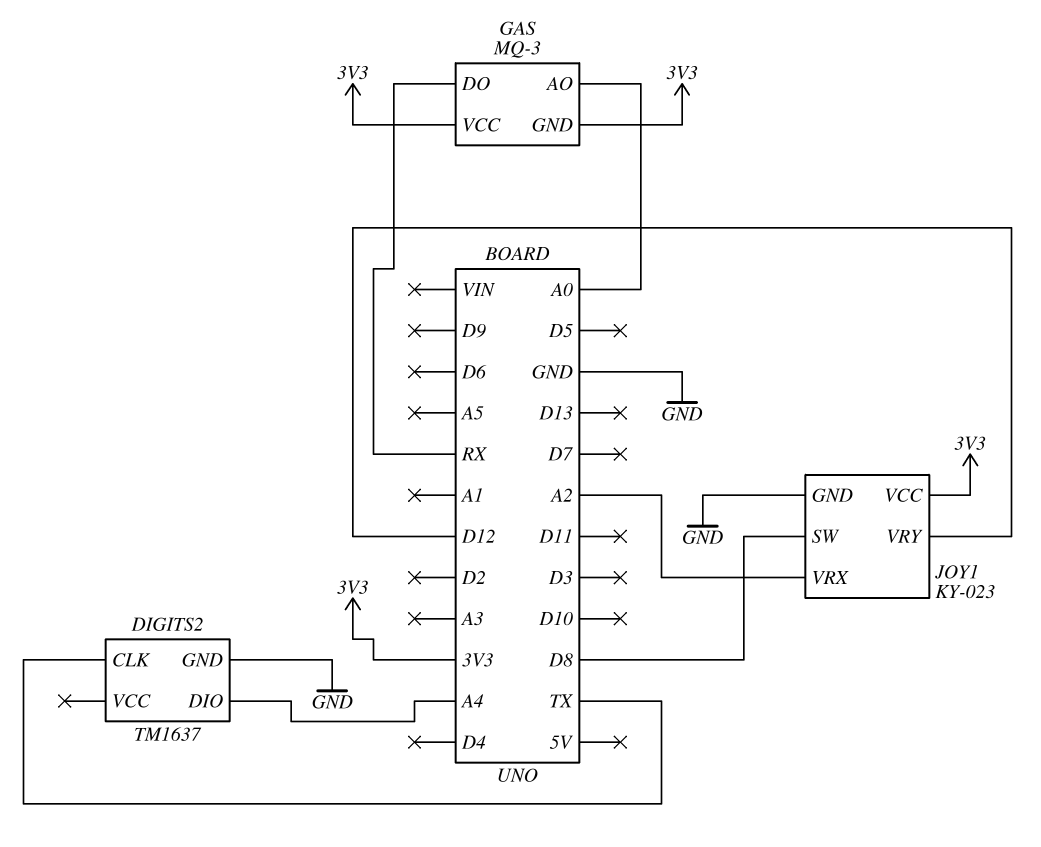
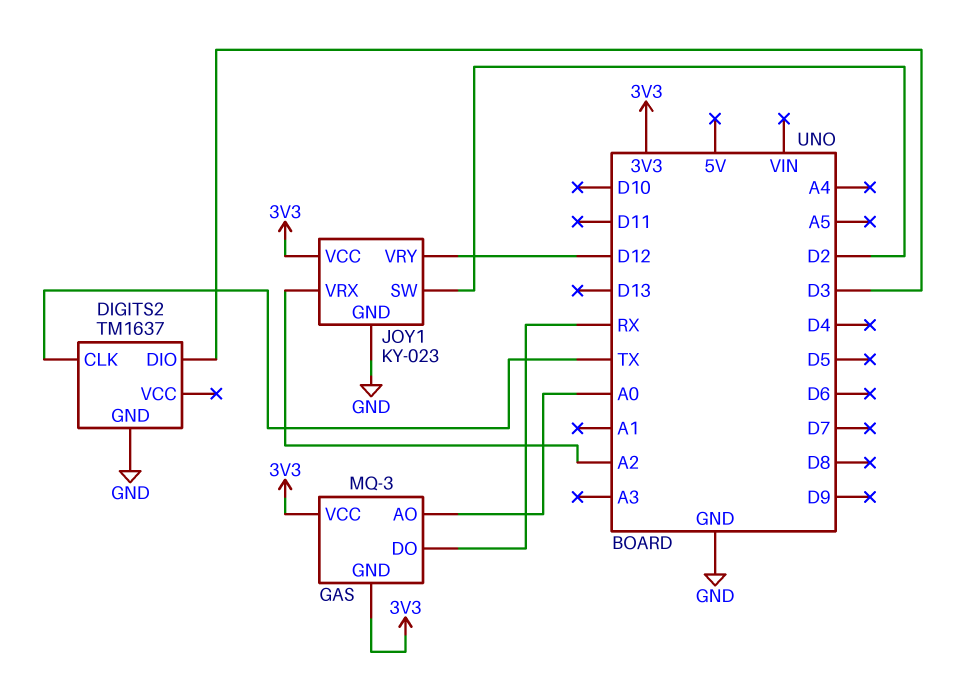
DIGITS2 pin DIO: A4 -> D3
JOY1 pin SW: D8 -> D2

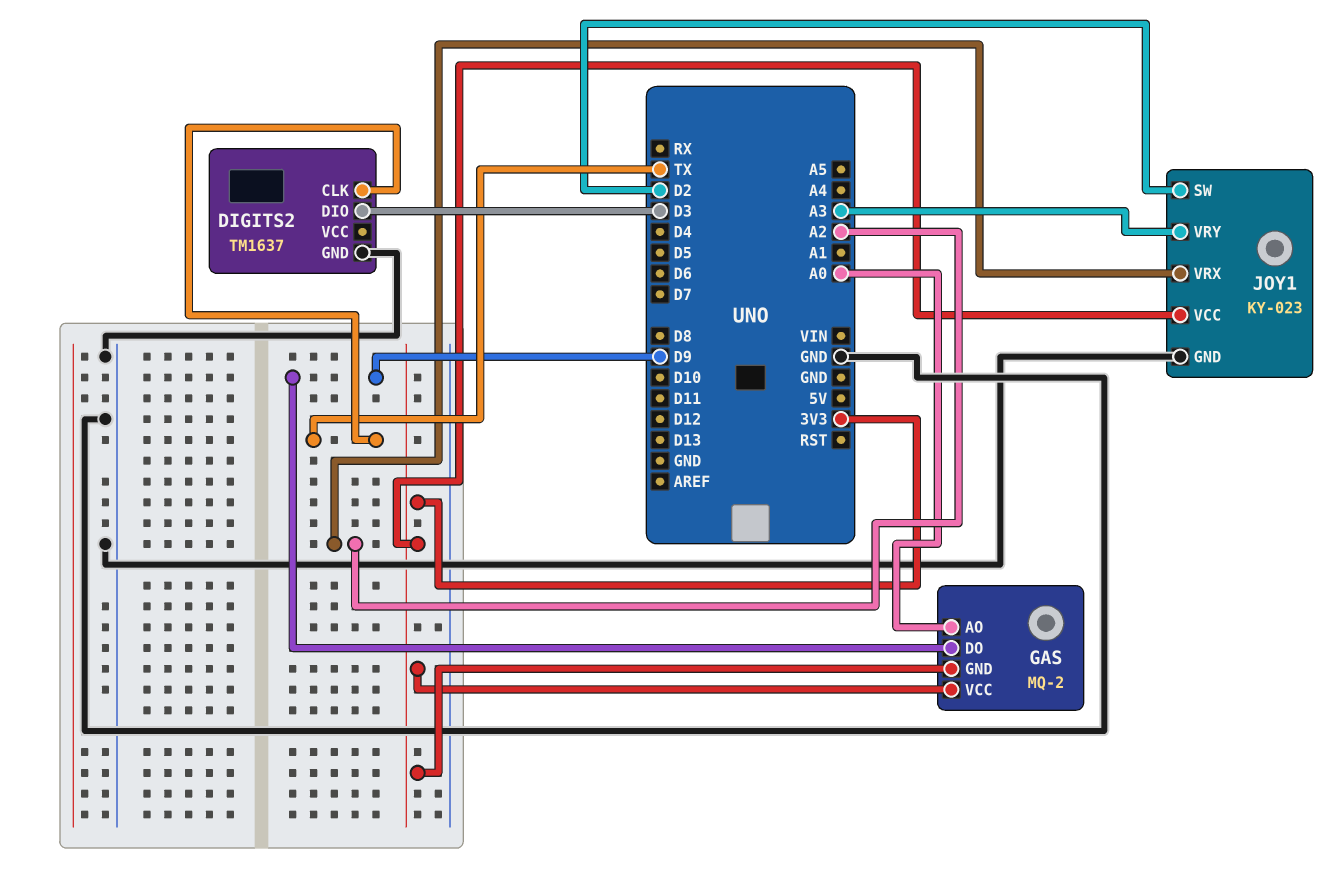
GAS: MQ-3 -> MQ-2
GAS pin DO: RX -> D9
JOY1 pin VRY: D12 -> A3

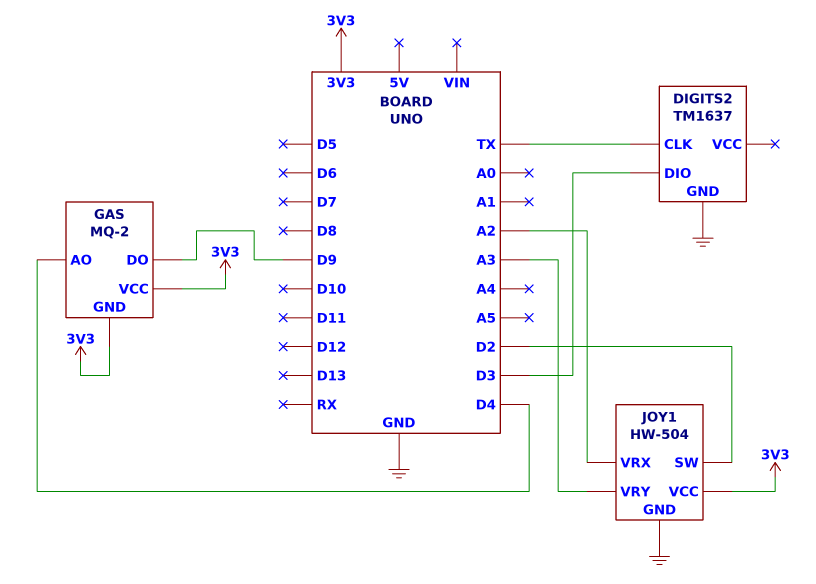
GAS pin AO: A0 -> D4
JOY1: KY-023 -> HW-504

